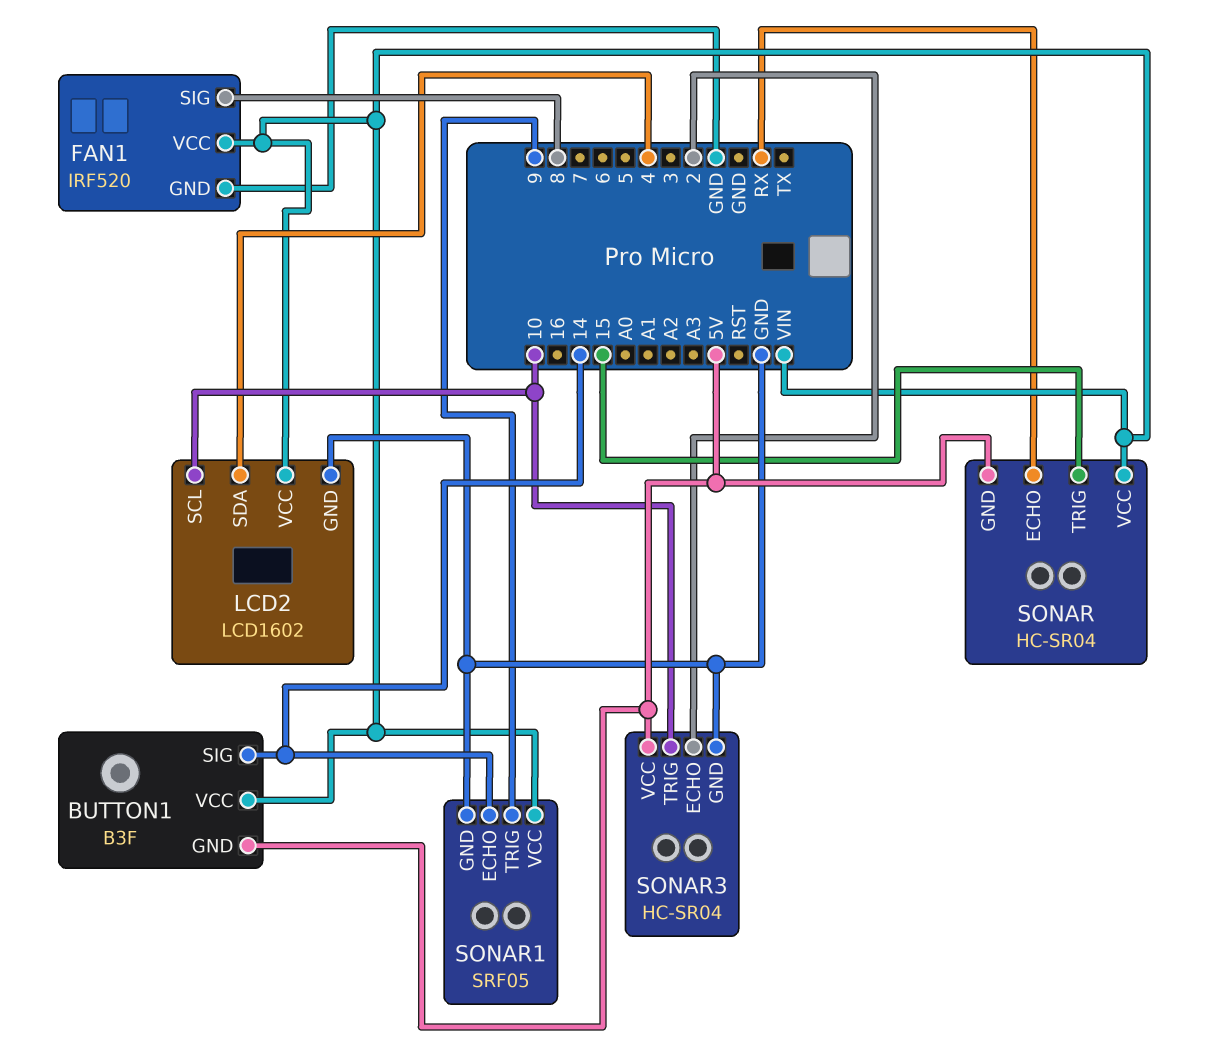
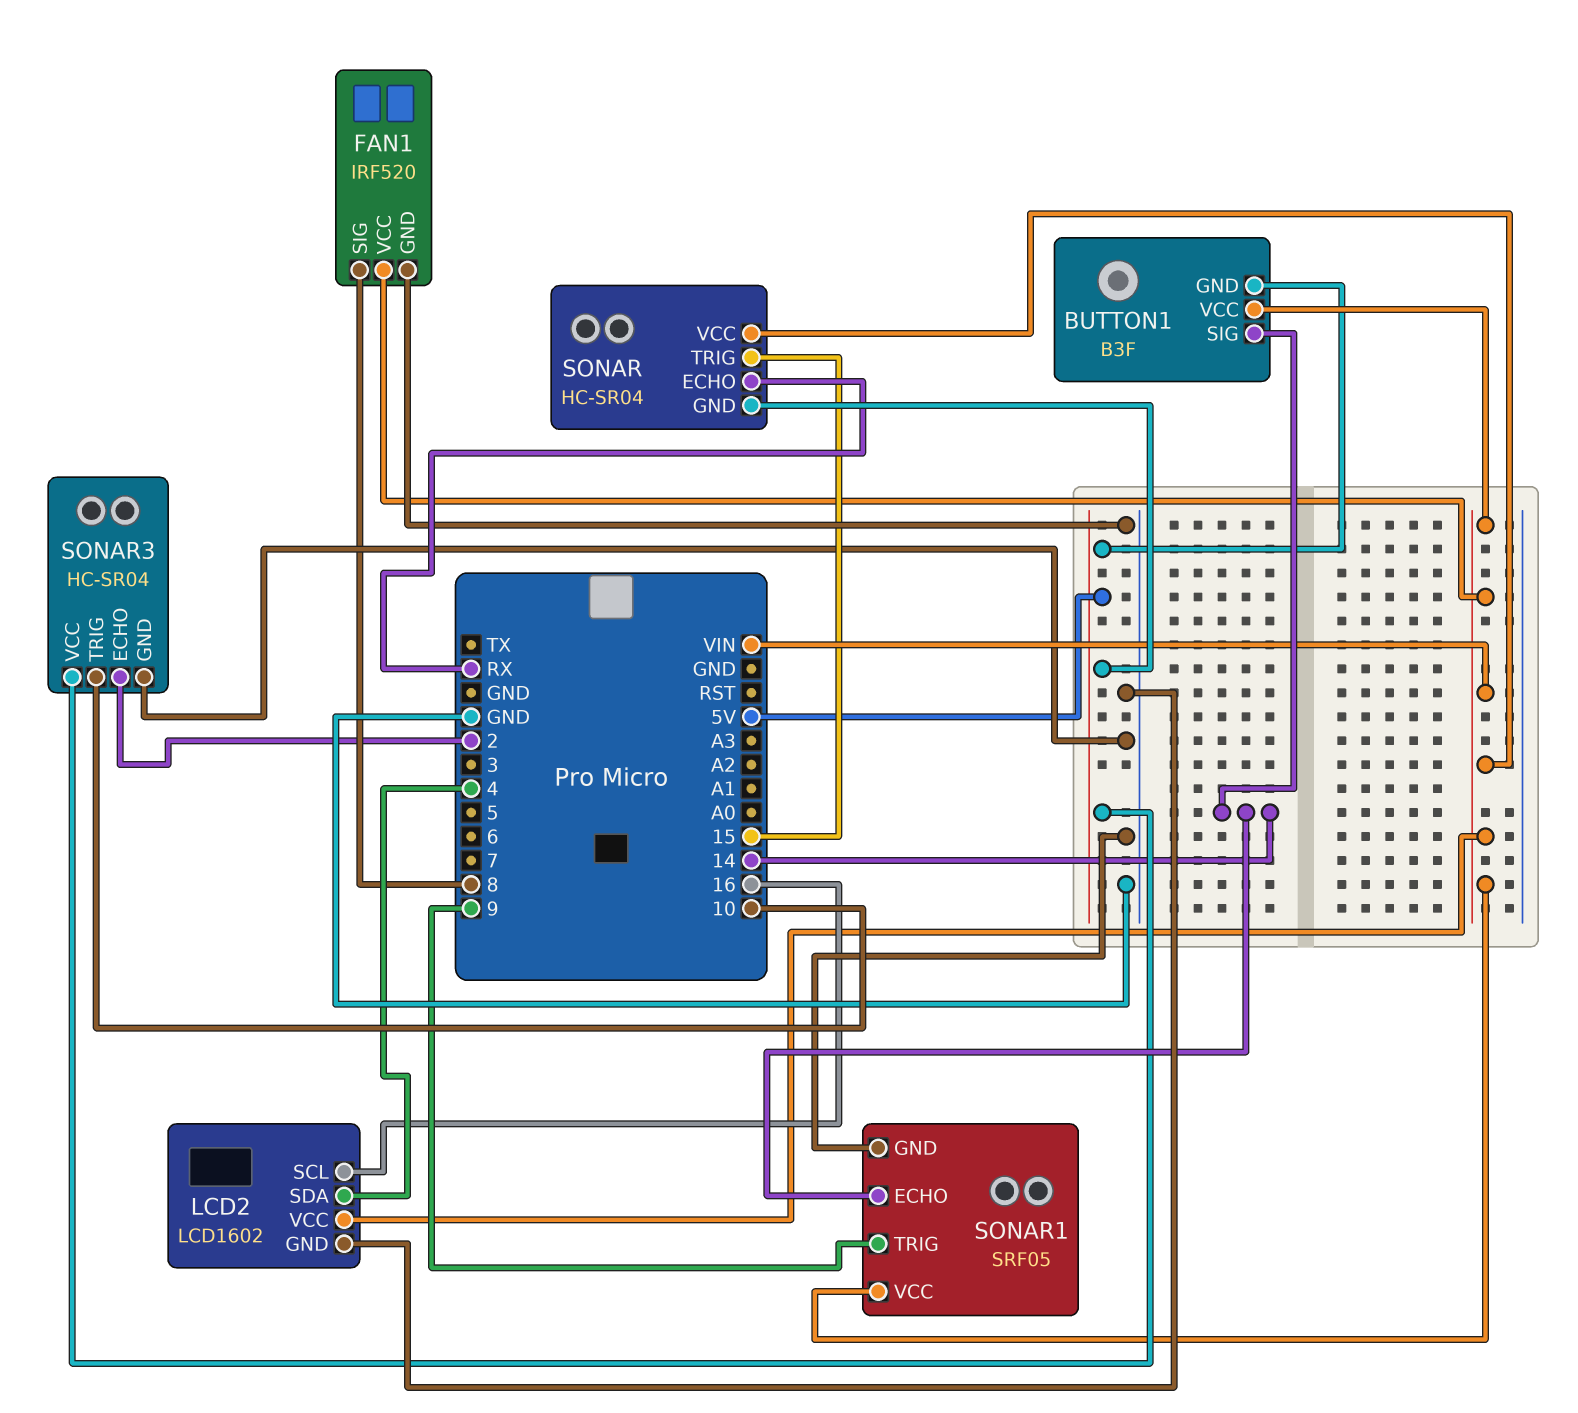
LCD2 pin SCL: 10 -> 16

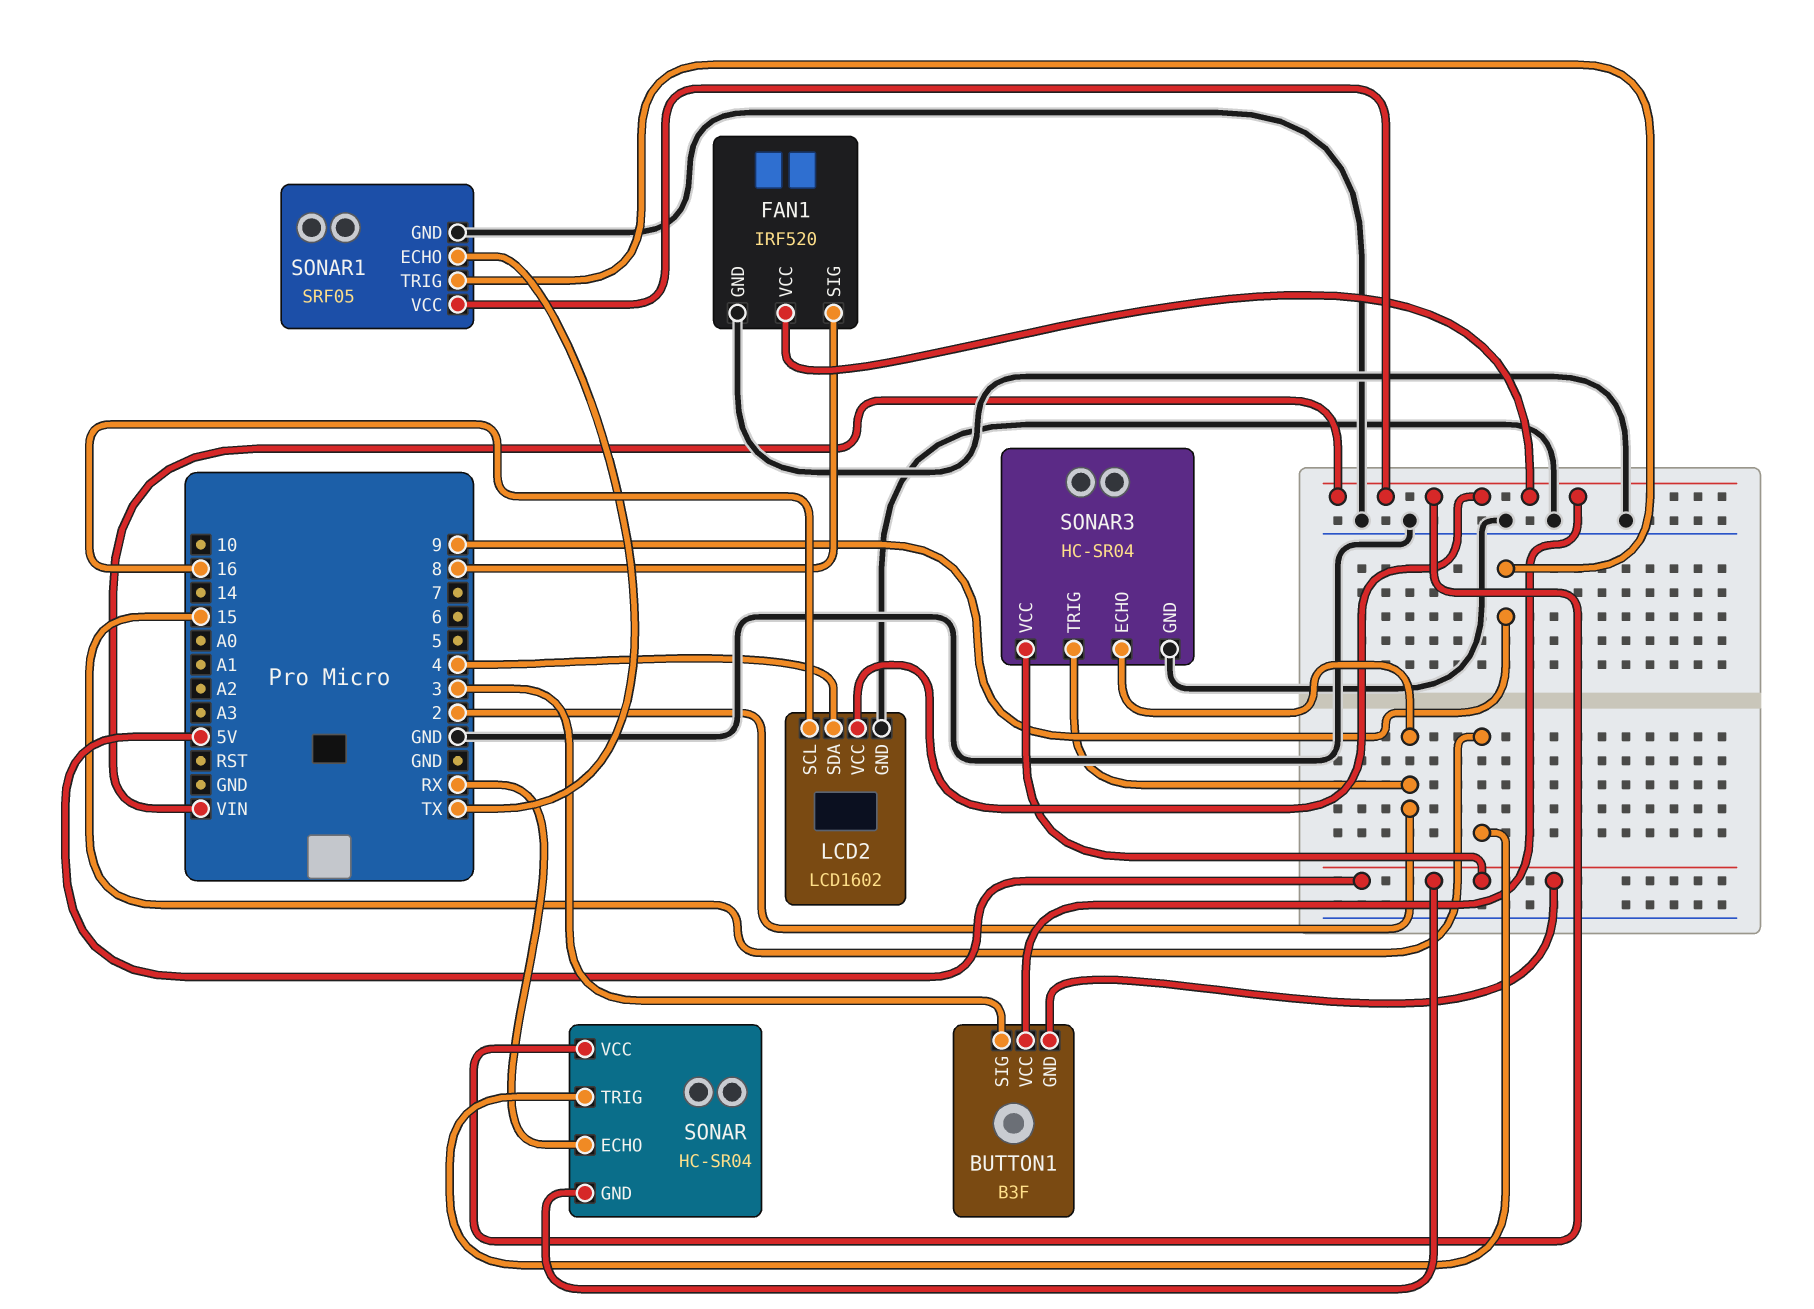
BUTTON1 pin SIG: 14 -> 3
SONAR1 pin ECHO: 14 -> TX
SONAR3 pin TRIG: 10 -> 2

